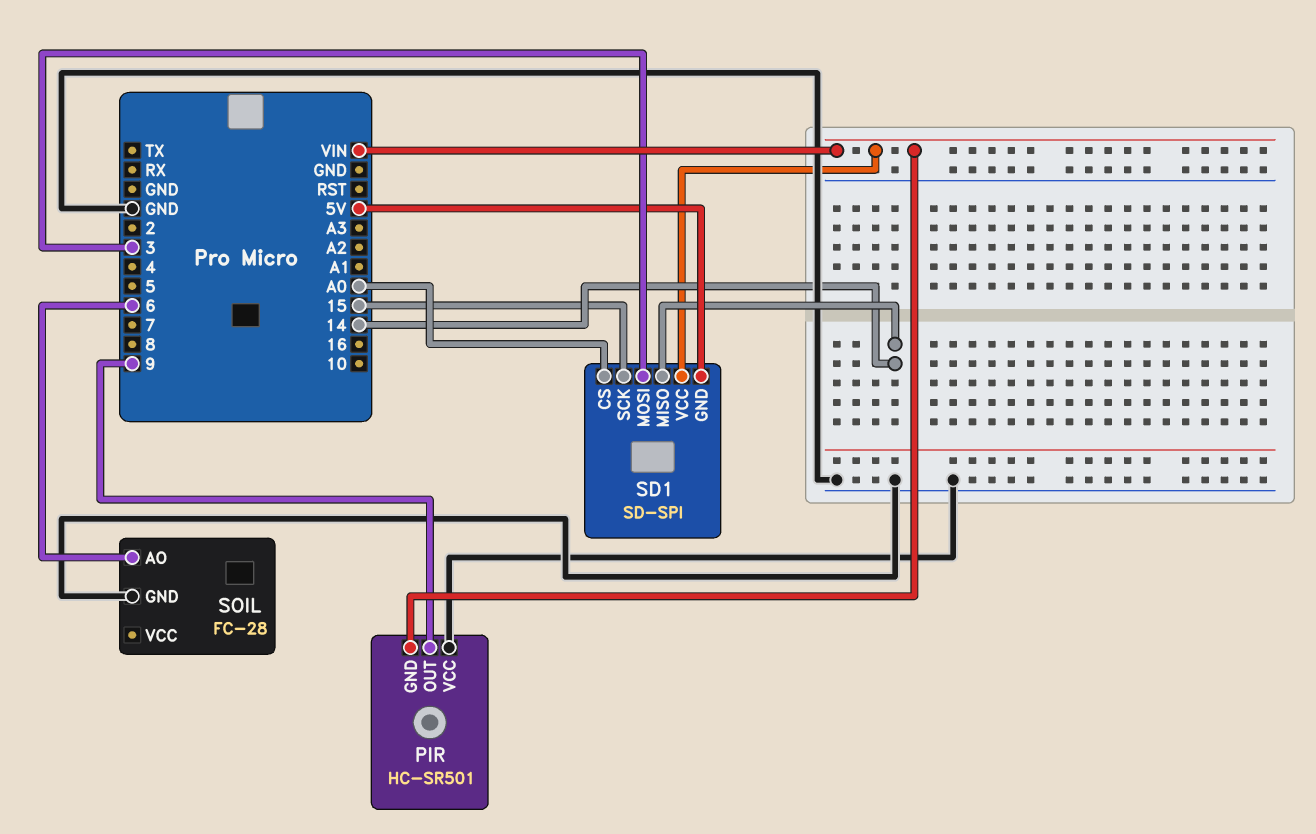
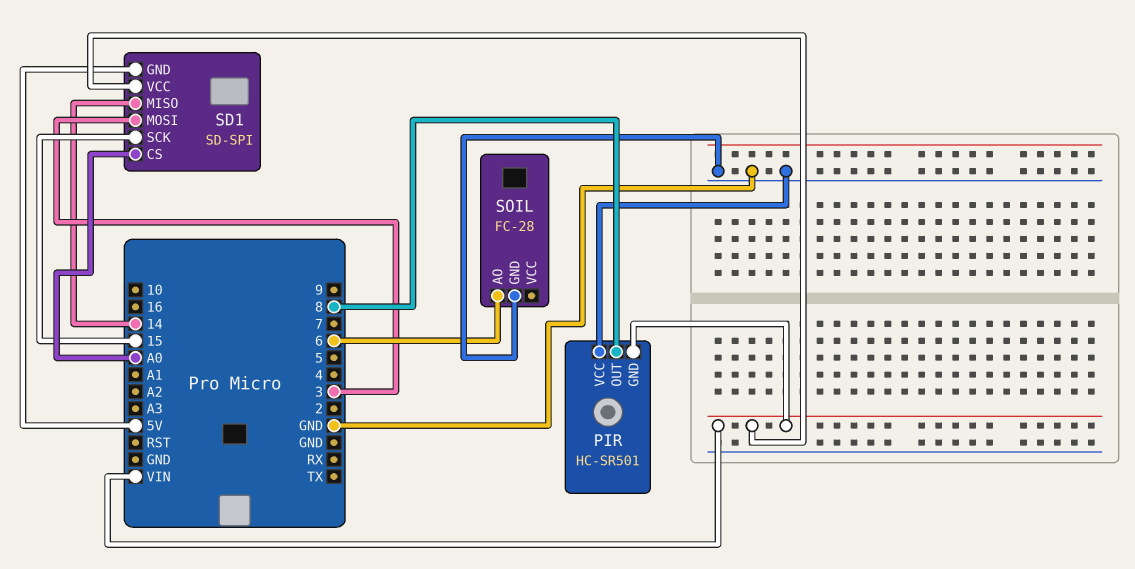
PIR pin OUT: 9 -> 8

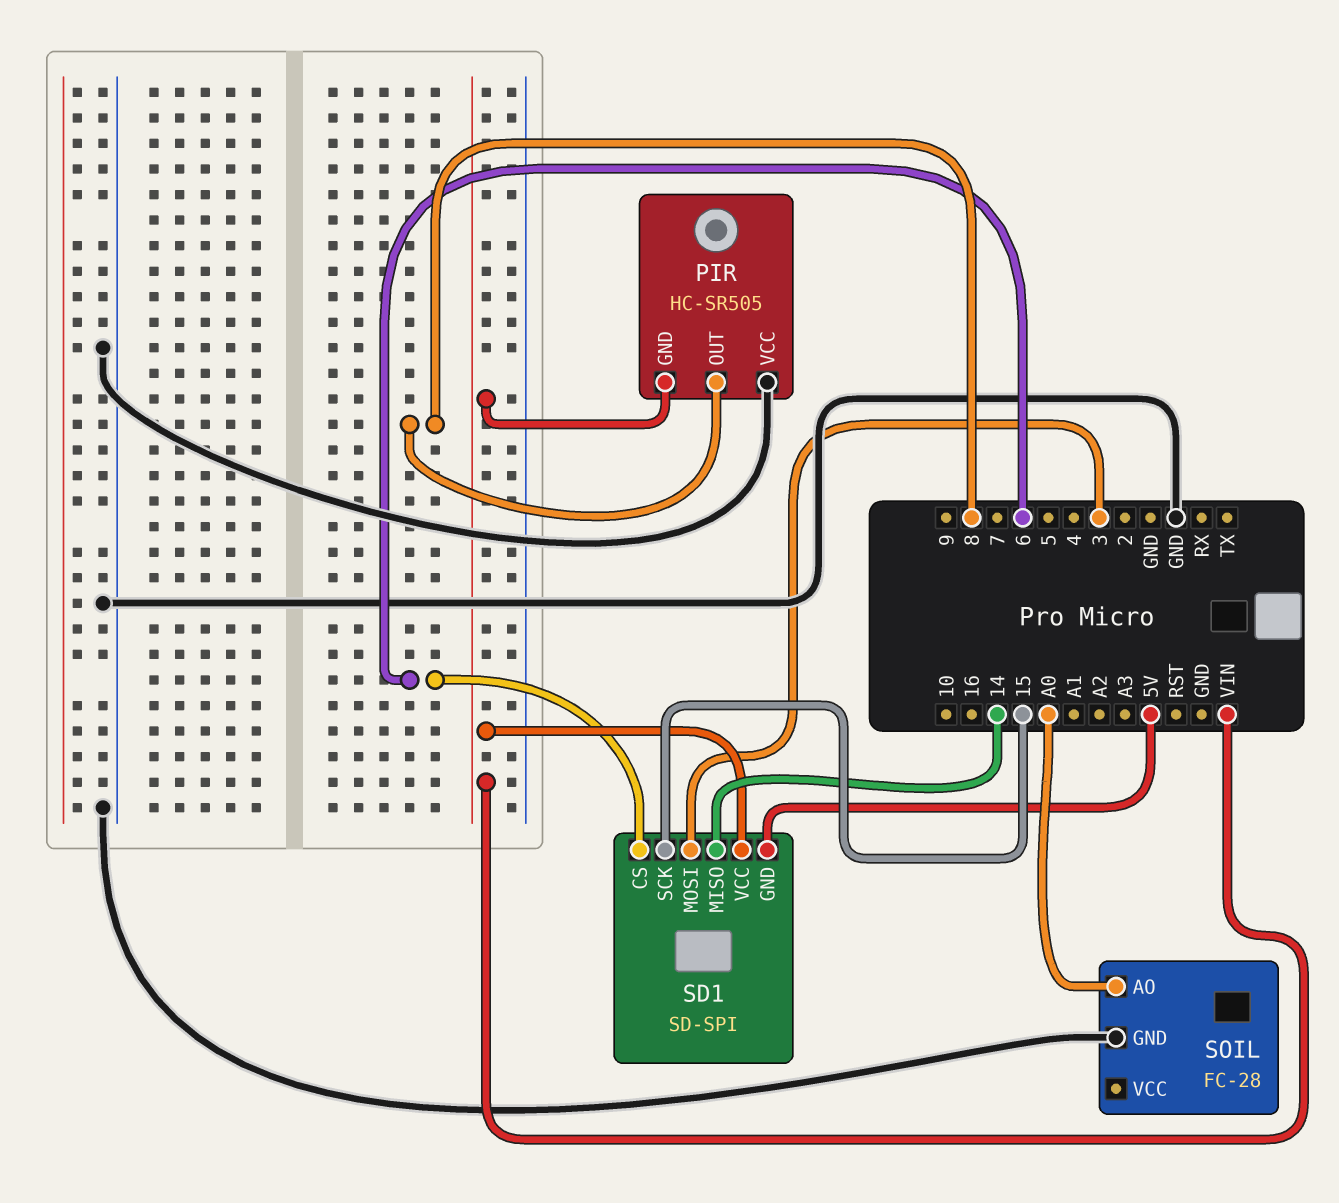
PIR: HC-SR501 -> HC-SR505
SD1 pin CS: A0 -> 6
SOIL pin AO: 6 -> A0

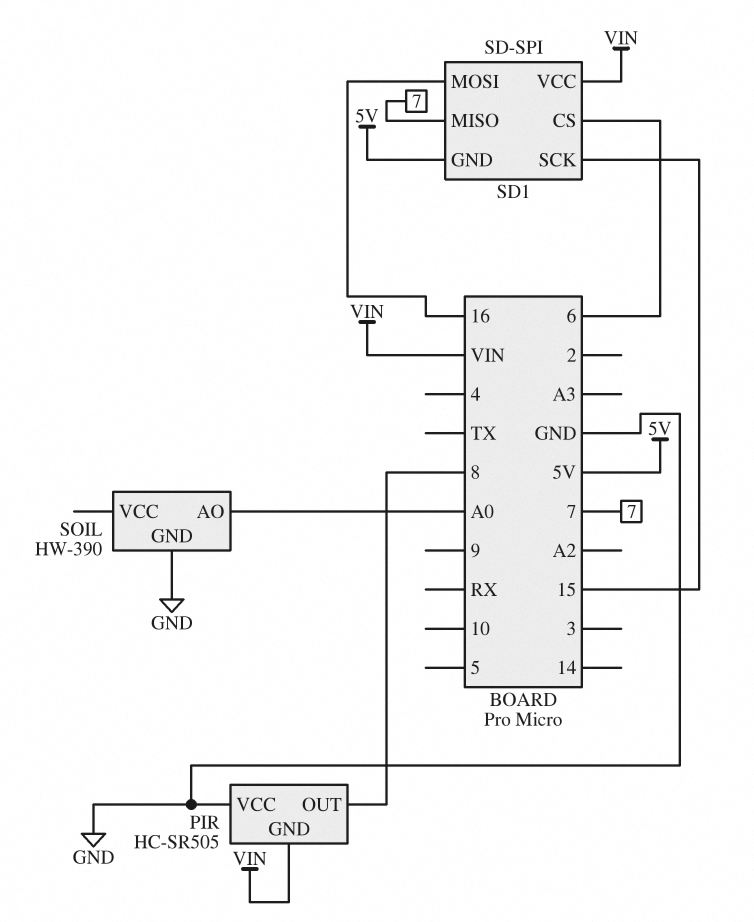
SD1 pin MISO: 14 -> 7
SD1 pin MOSI: 3 -> 16
SOIL: FC-28 -> HW-390

